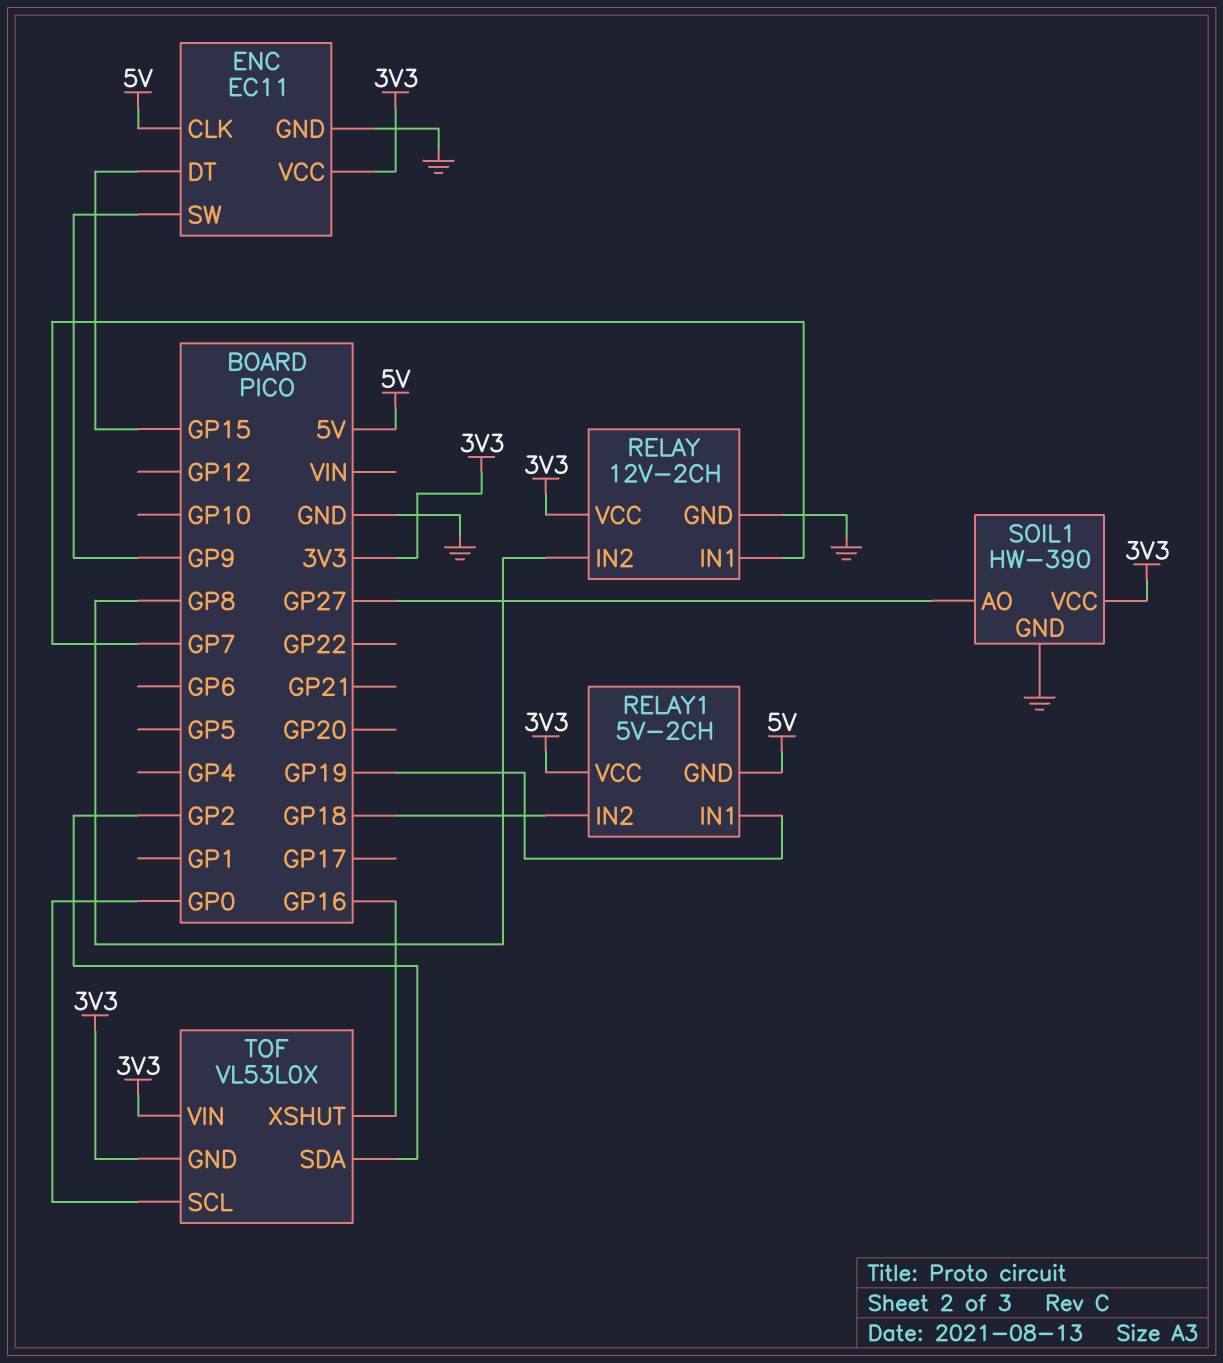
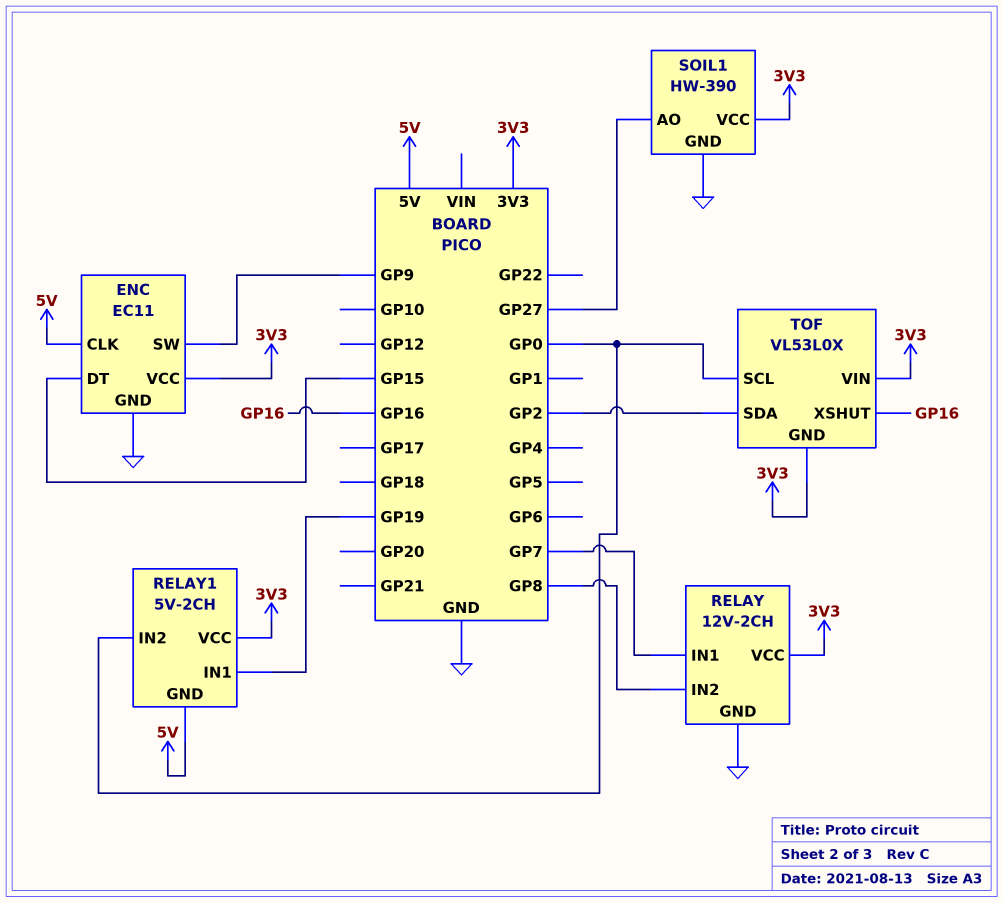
RELAY1 pin IN2: GP18 -> GP0

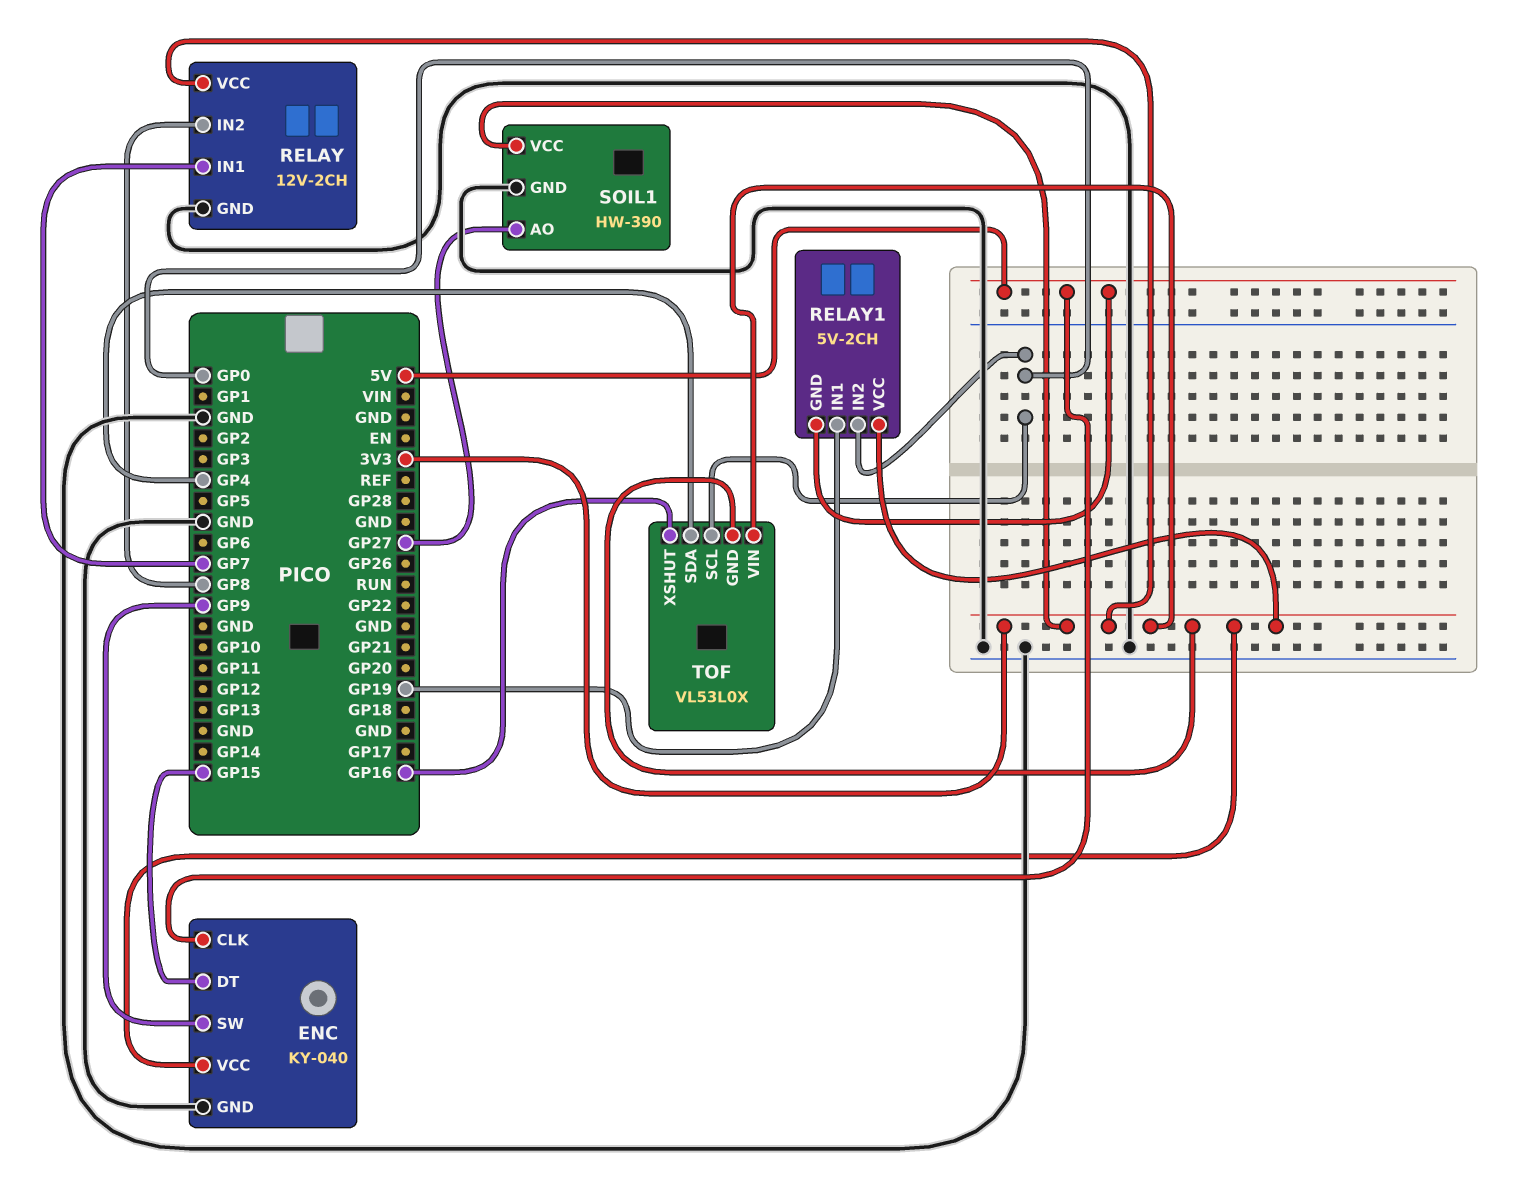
ENC: EC11 -> KY-040
TOF pin SDA: GP2 -> GP4

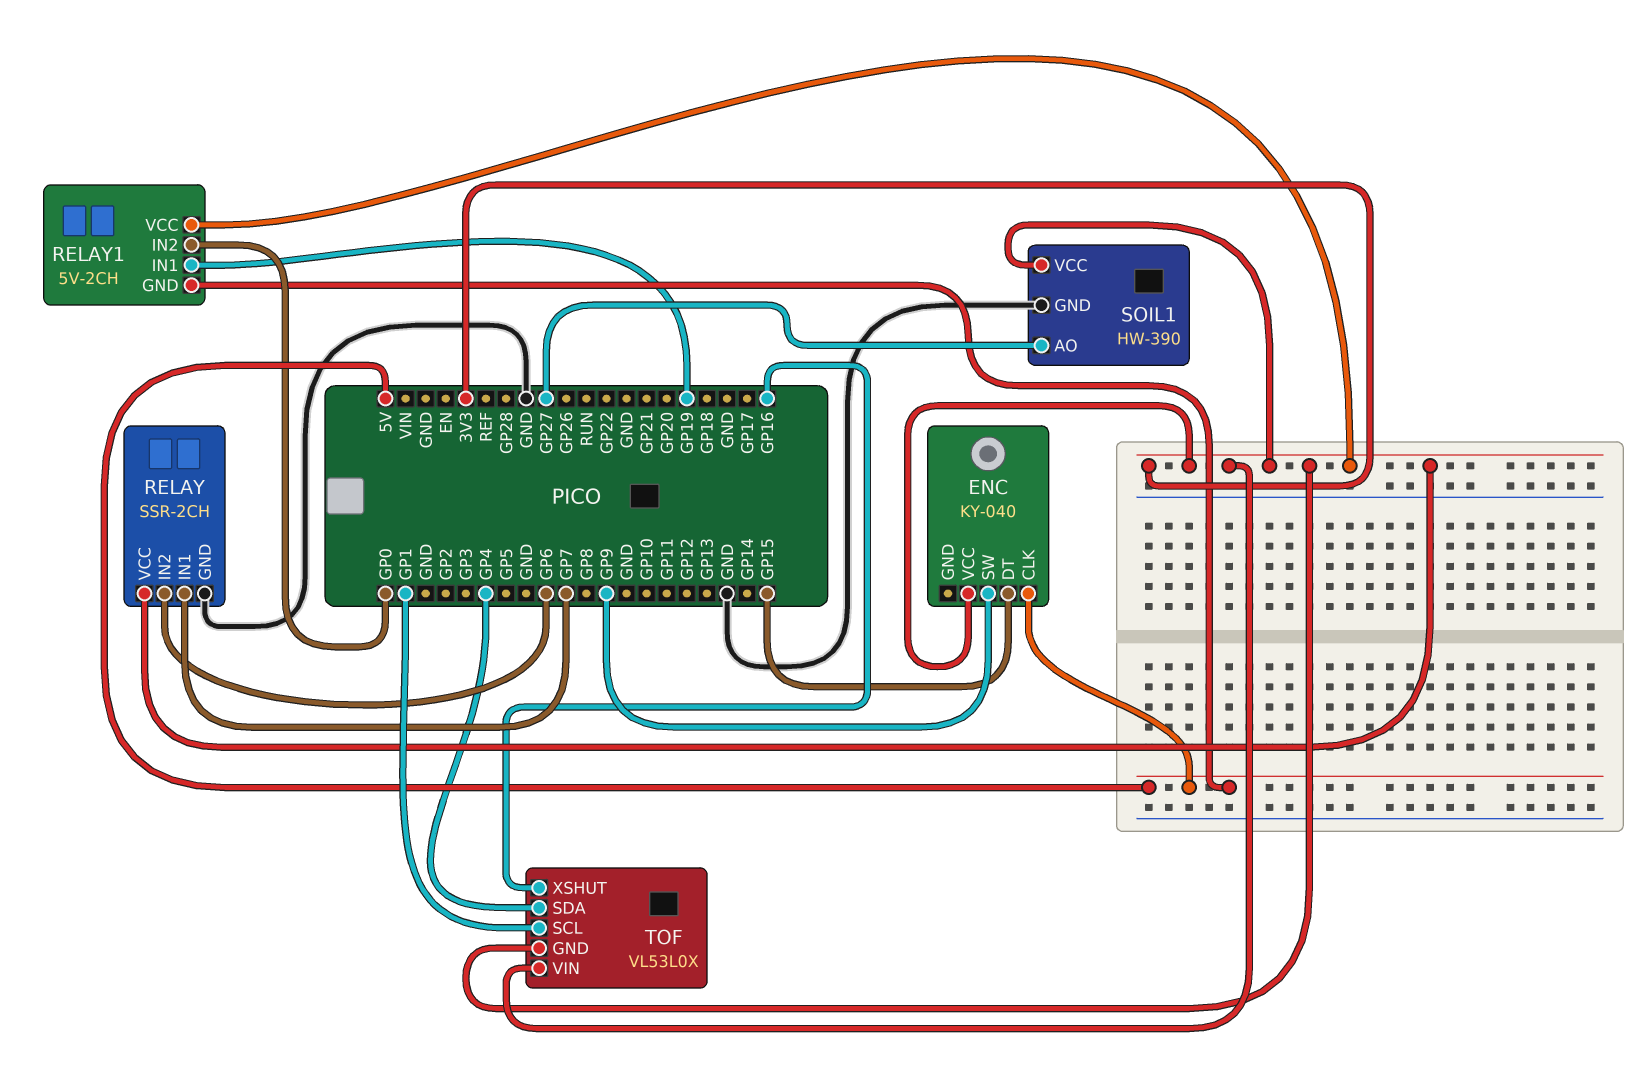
ENC pin GND: GND -> none
RELAY: 12V-2CH -> SSR-2CH
RELAY pin IN2: GP8 -> GP6
TOF pin SCL: GP0 -> GP1

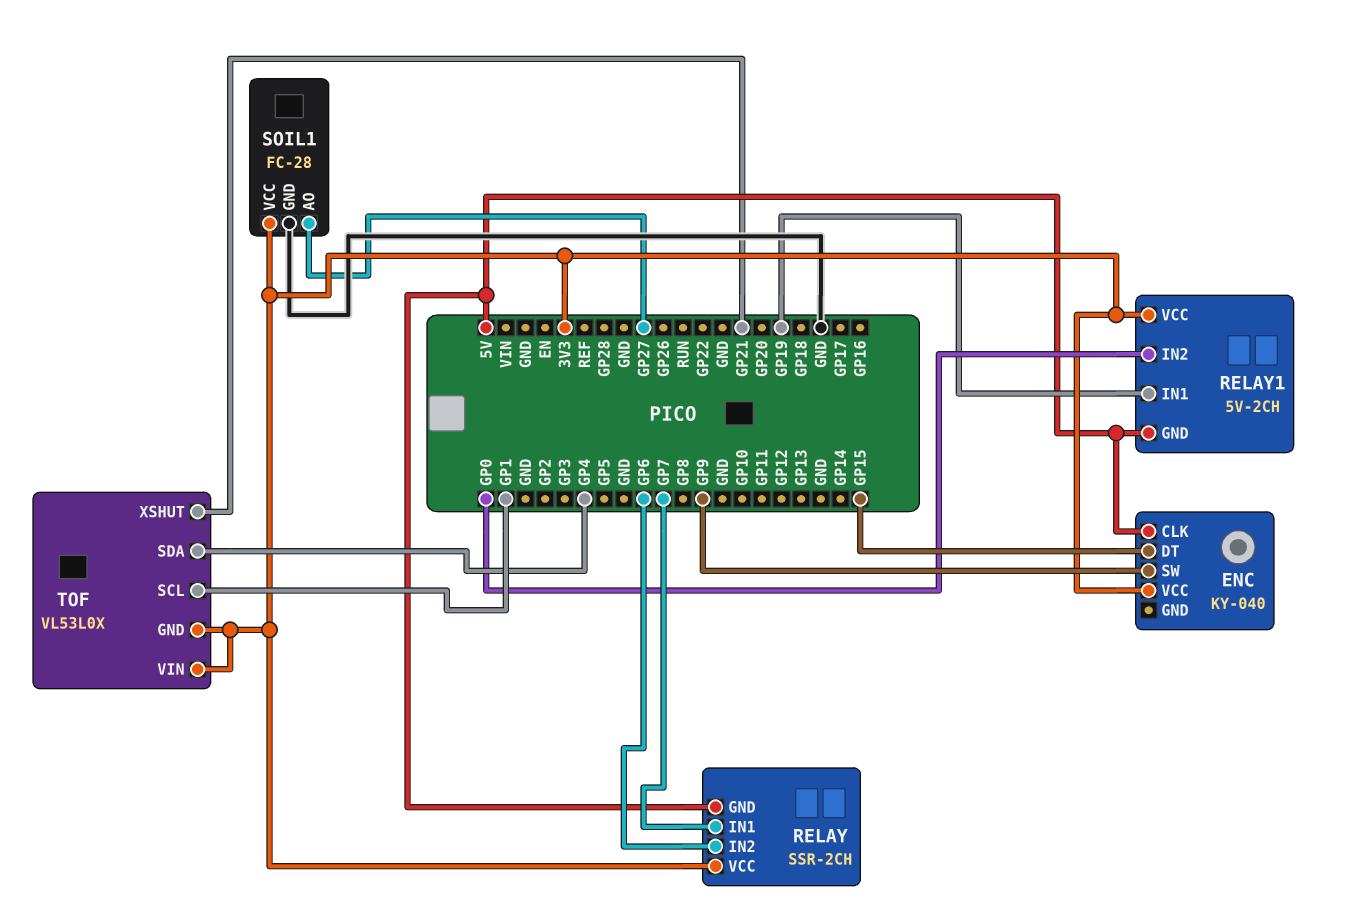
RELAY pin GND: GND -> 5V
SOIL1: HW-390 -> FC-28
TOF pin XSHUT: GP16 -> GP21

